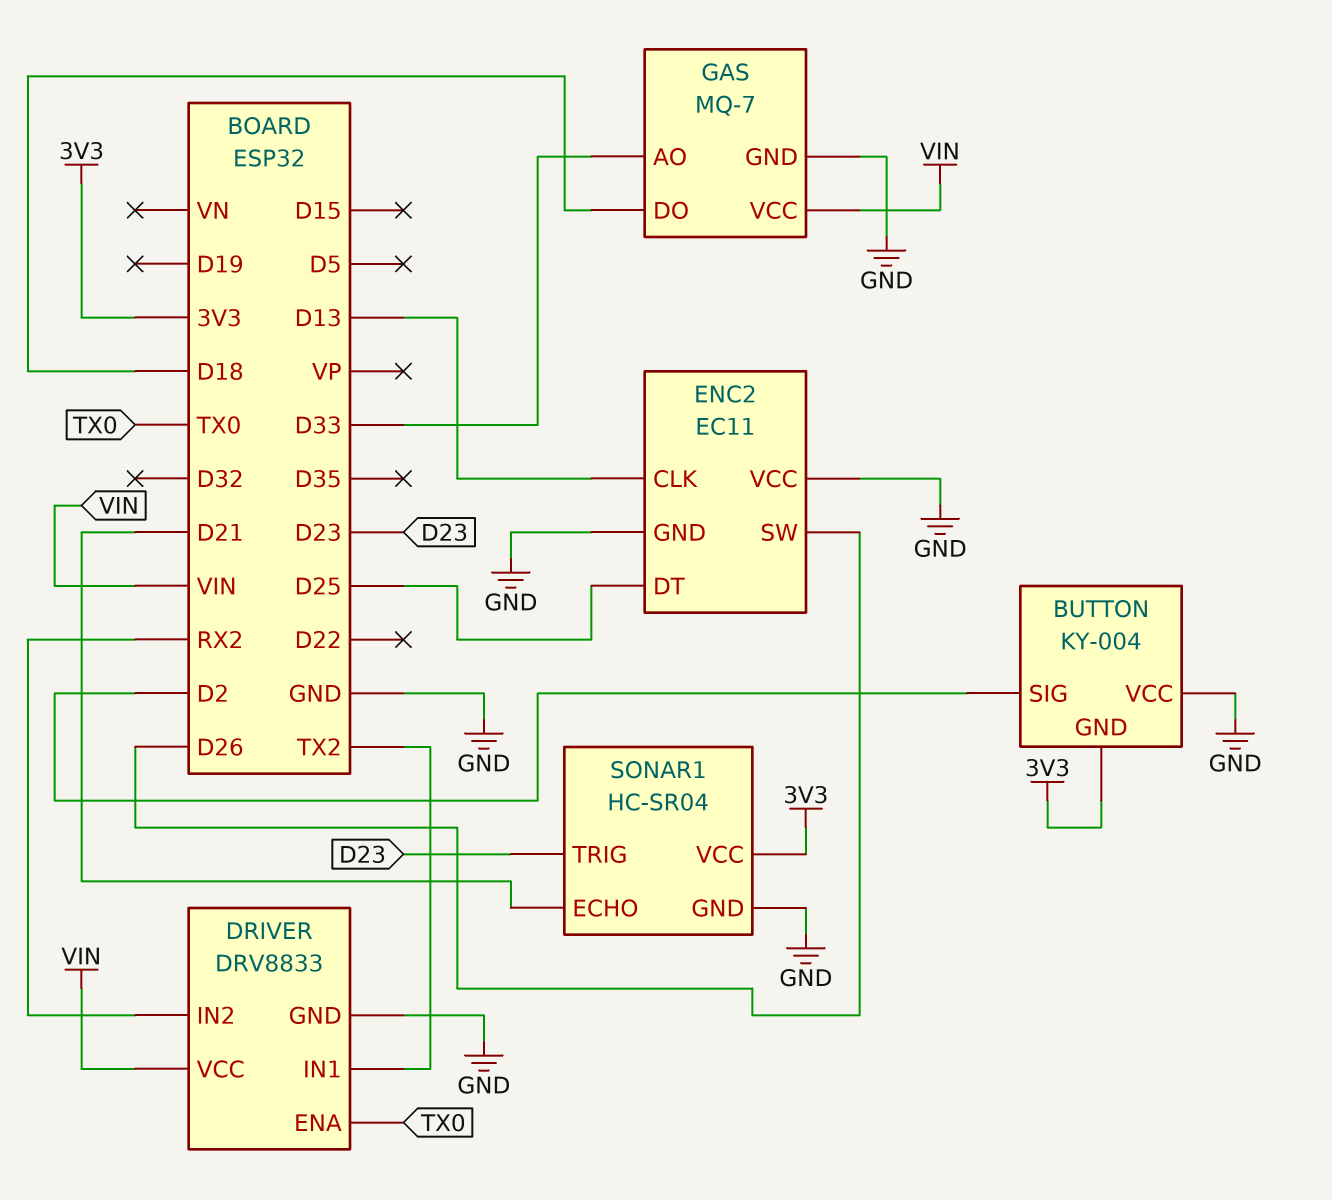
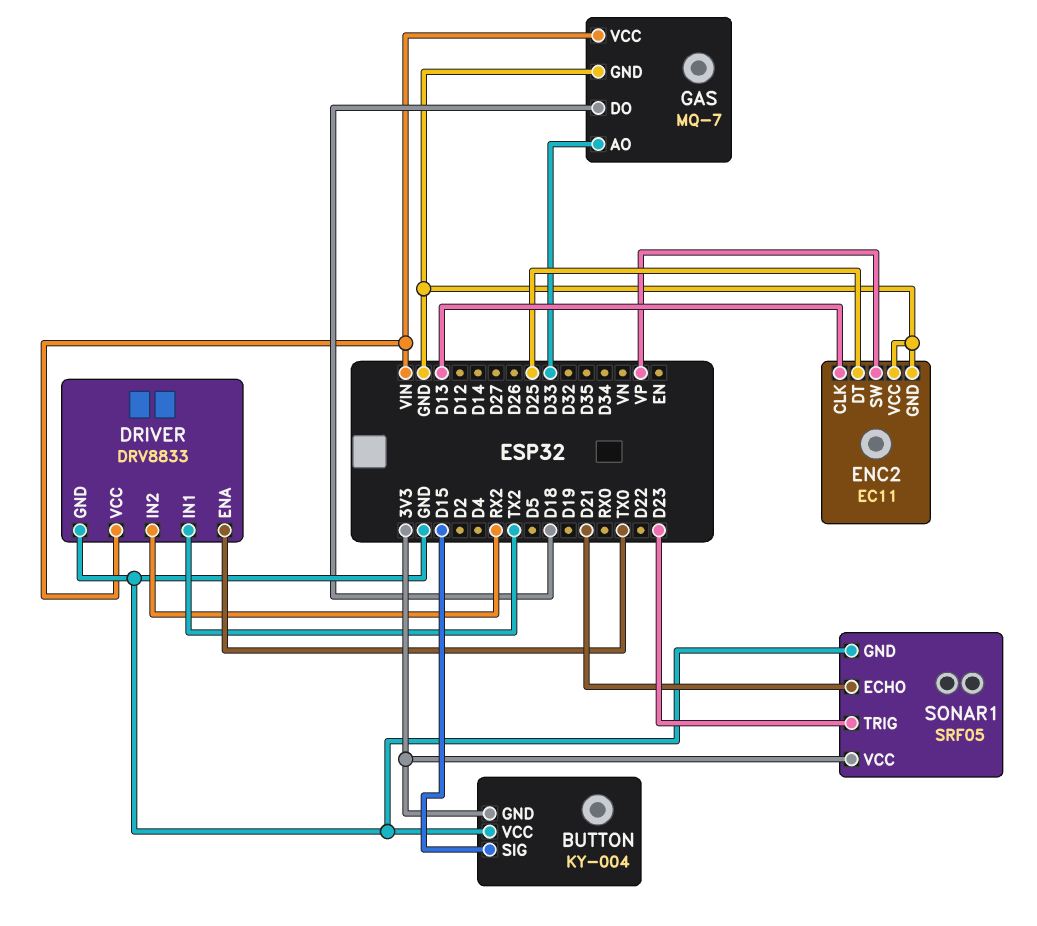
BUTTON pin SIG: D2 -> D15
ENC2 pin SW: D26 -> VP
SONAR1: HC-SR04 -> SRF05

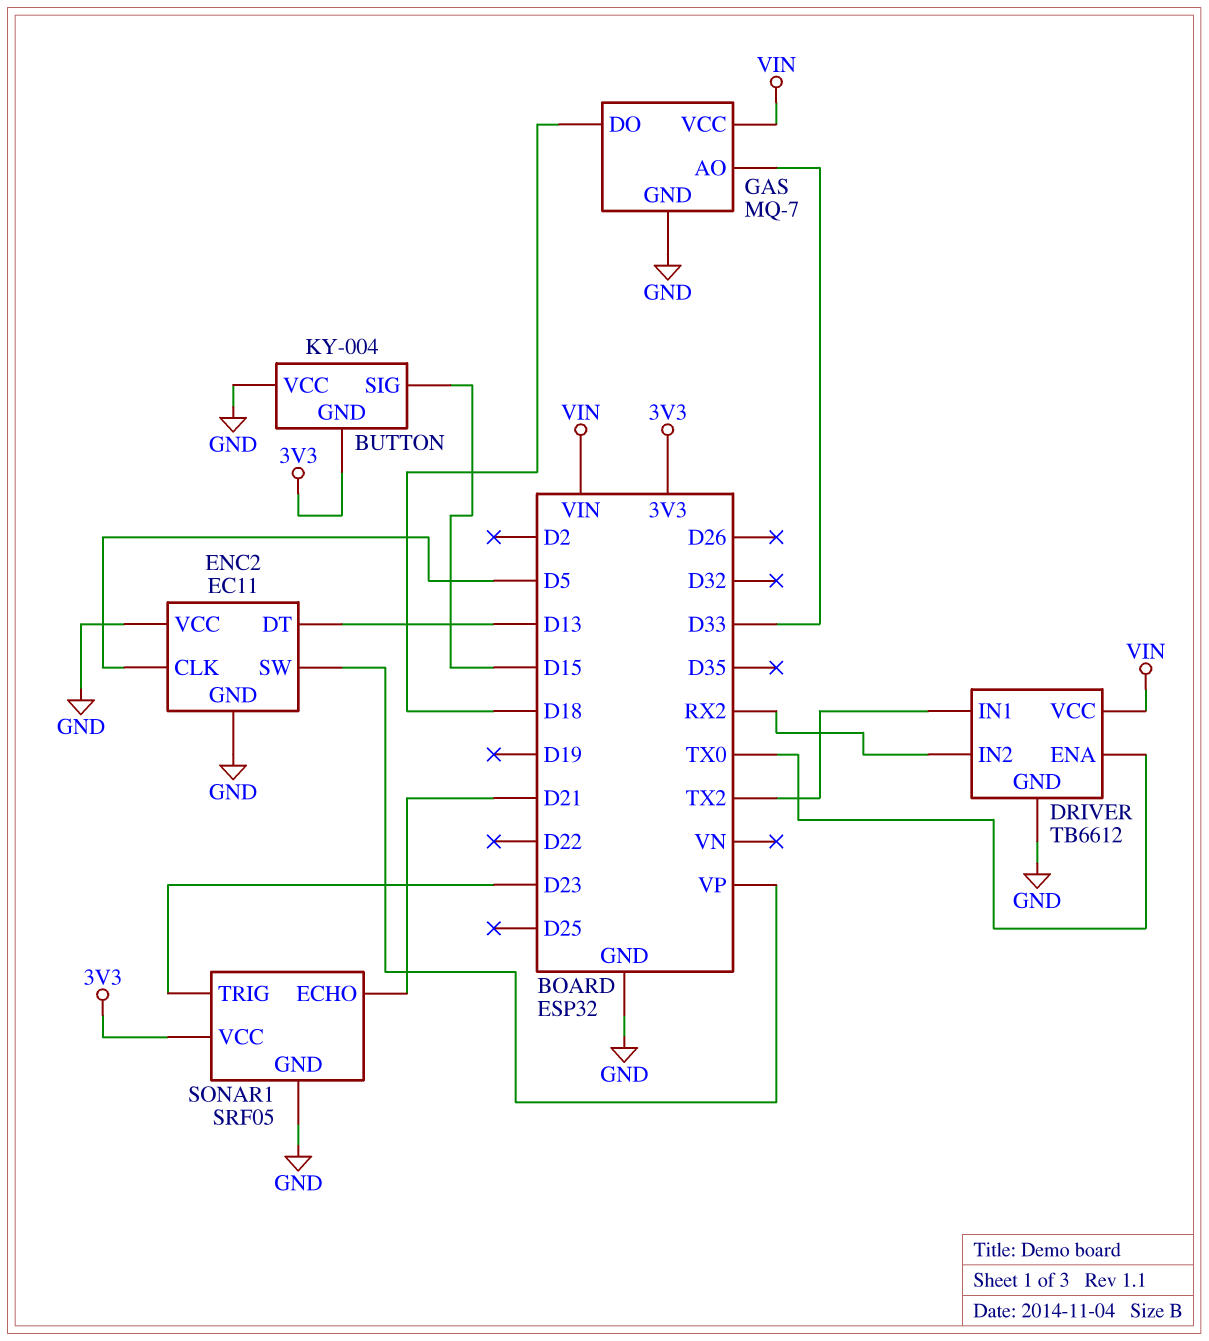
DRIVER: DRV8833 -> TB6612
ENC2 pin CLK: D13 -> D5
ENC2 pin DT: D25 -> D13

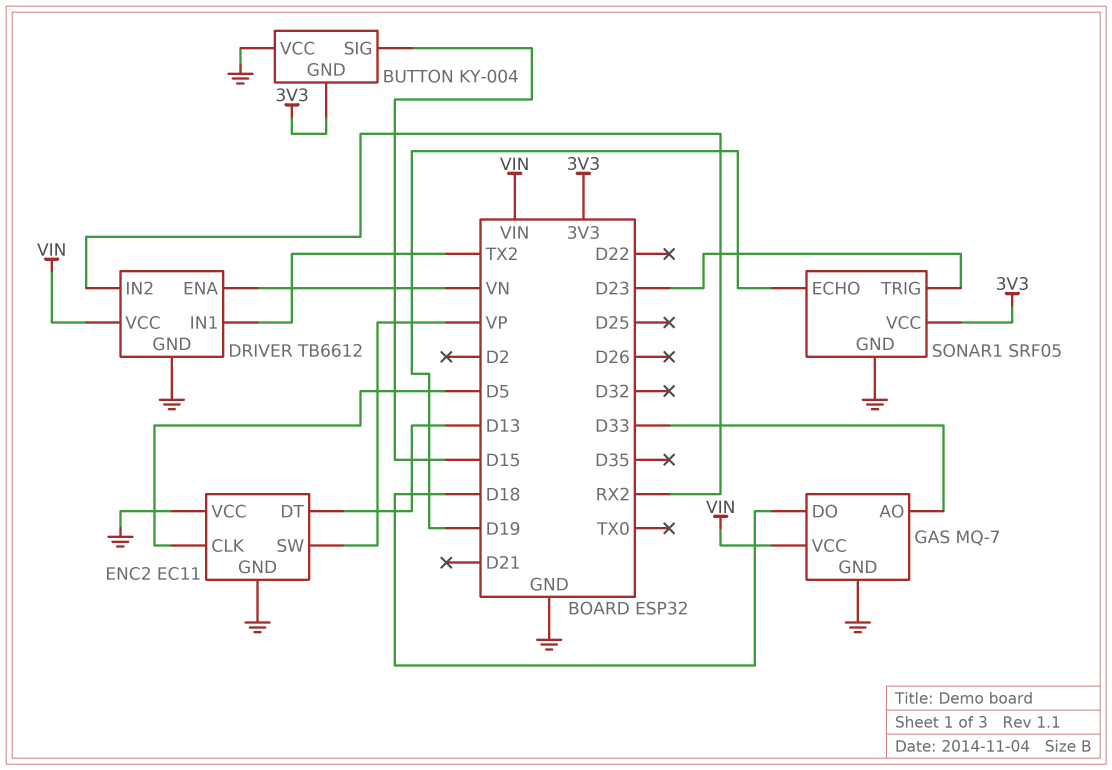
DRIVER pin ENA: TX0 -> VN
SONAR1 pin ECHO: D21 -> D19

